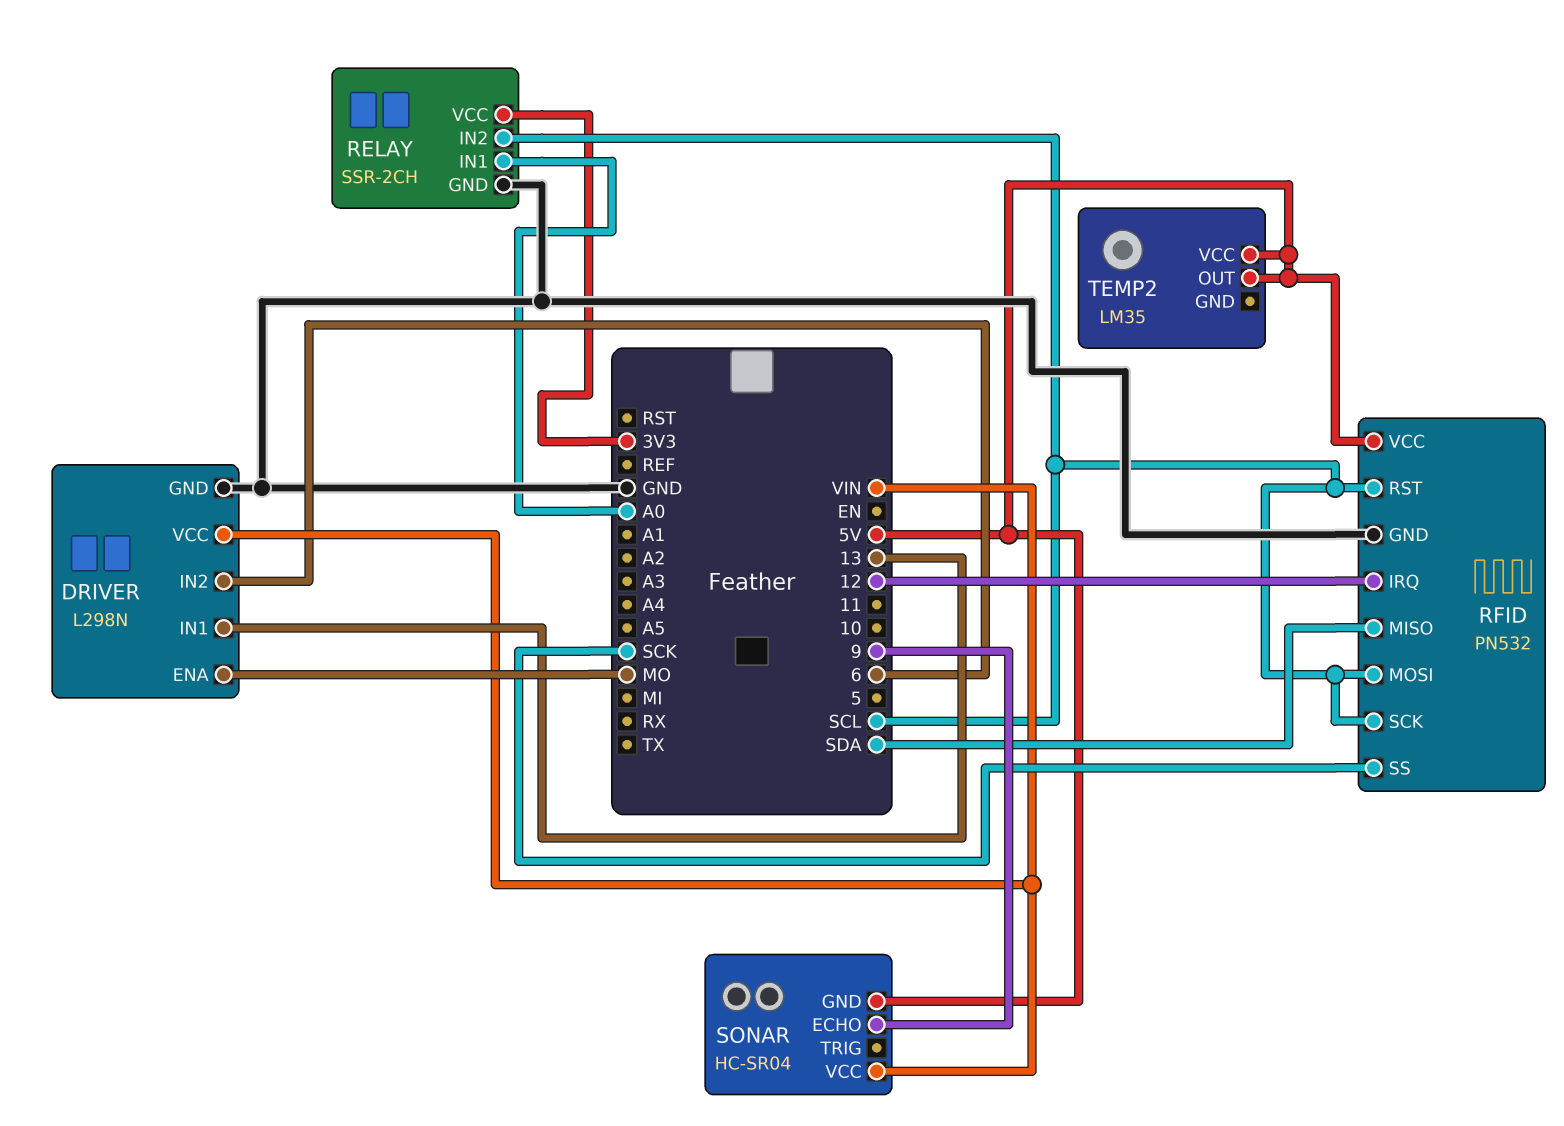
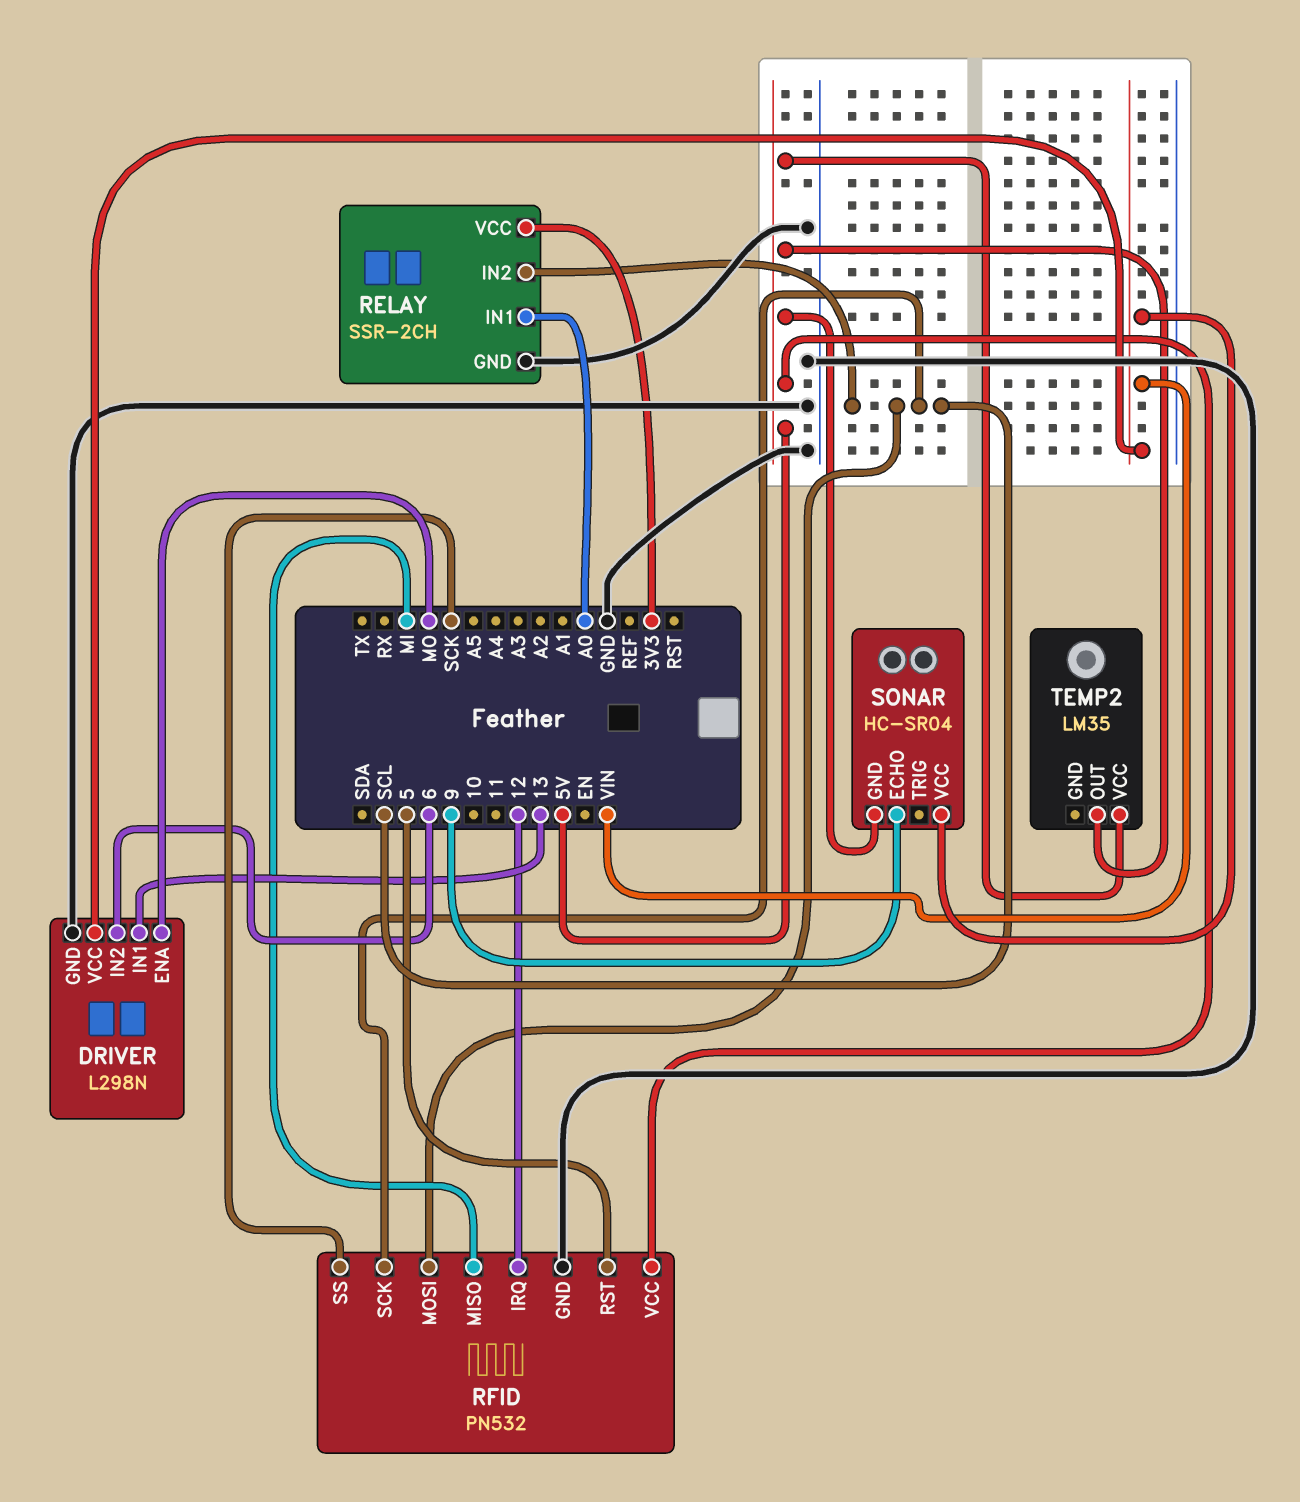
RFID pin MISO: SDA -> MI
RFID pin RST: SCL -> 5

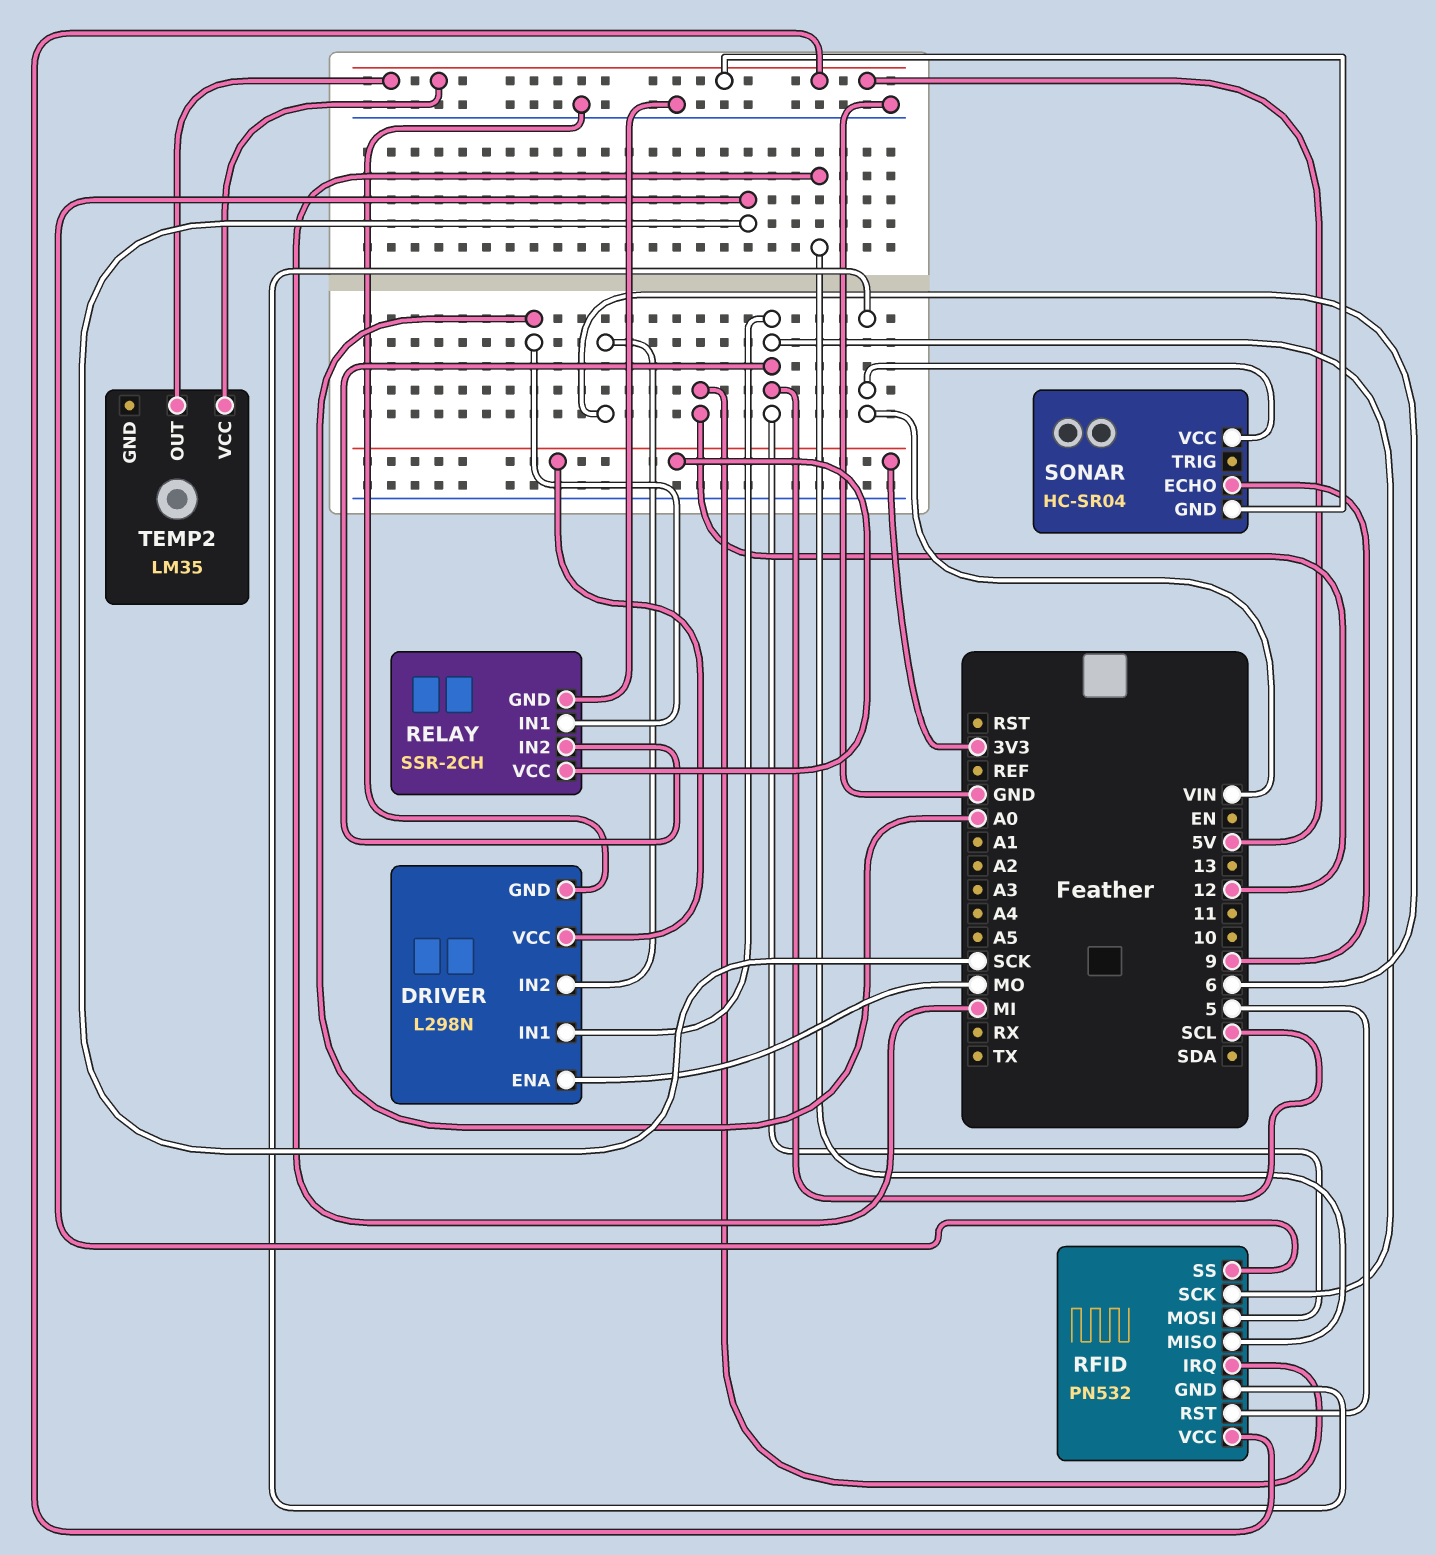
DRIVER pin IN1: 13 -> SCL
DRIVER pin VCC: VIN -> 3V3
RFID pin GND: GND -> VIN

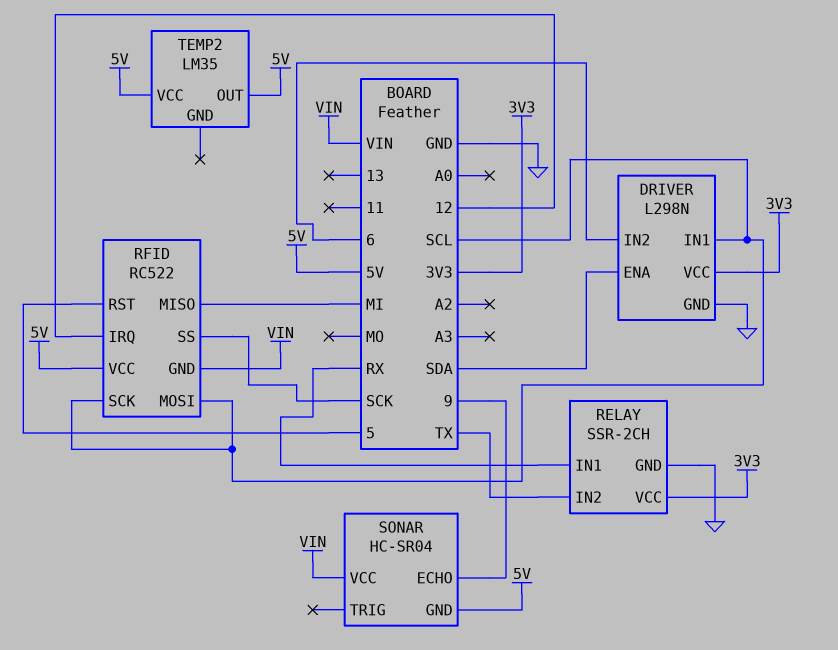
DRIVER pin ENA: MO -> SDA
RELAY pin IN1: A0 -> RX
RELAY pin IN2: SCL -> TX
RFID: PN532 -> RC522

